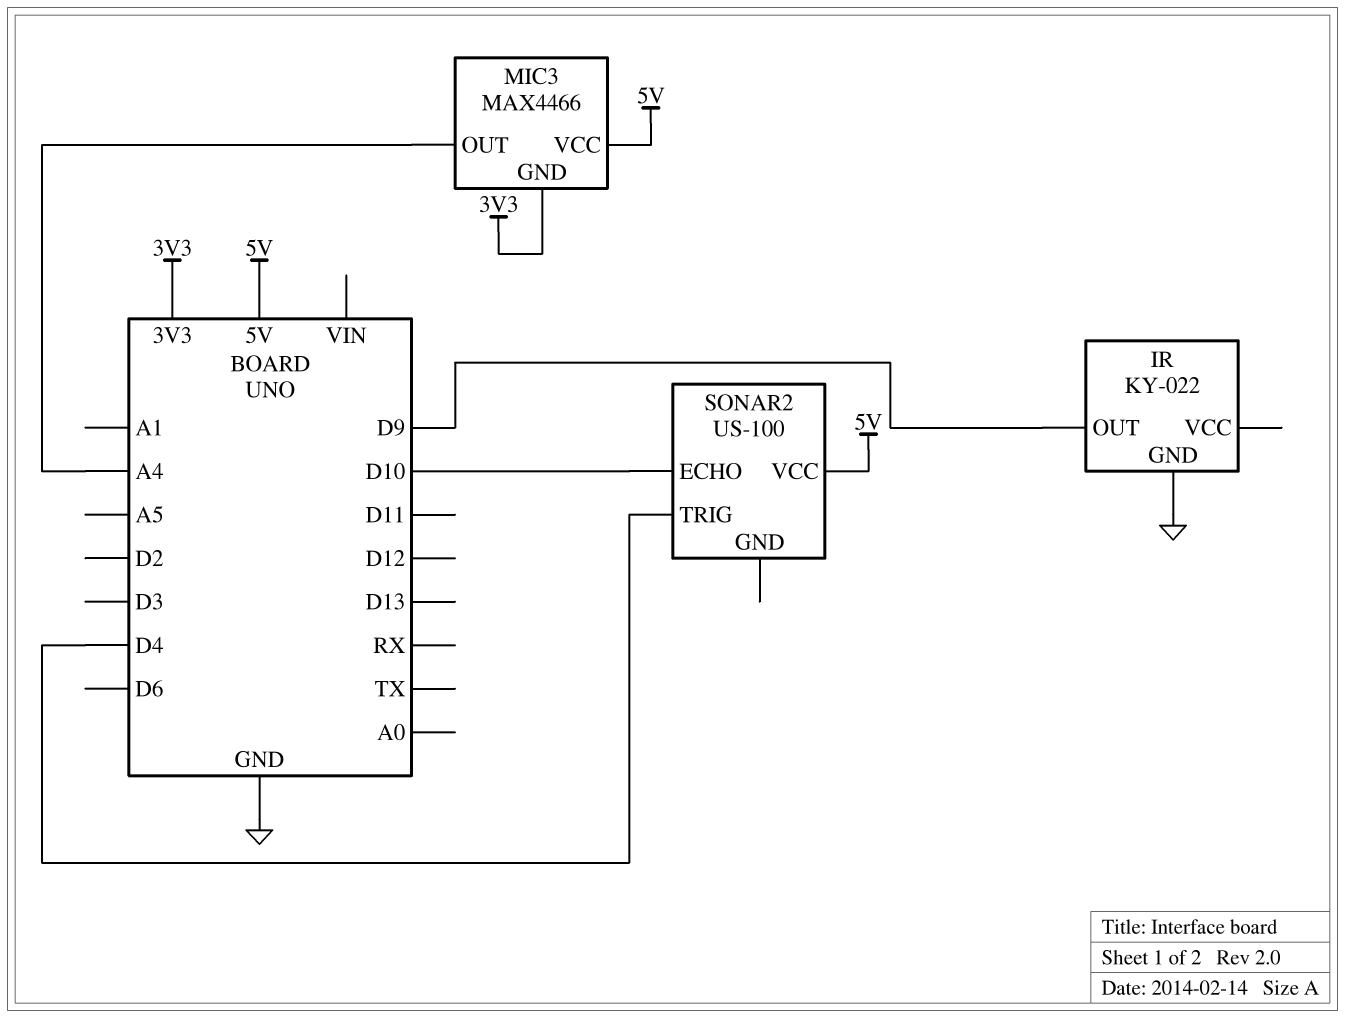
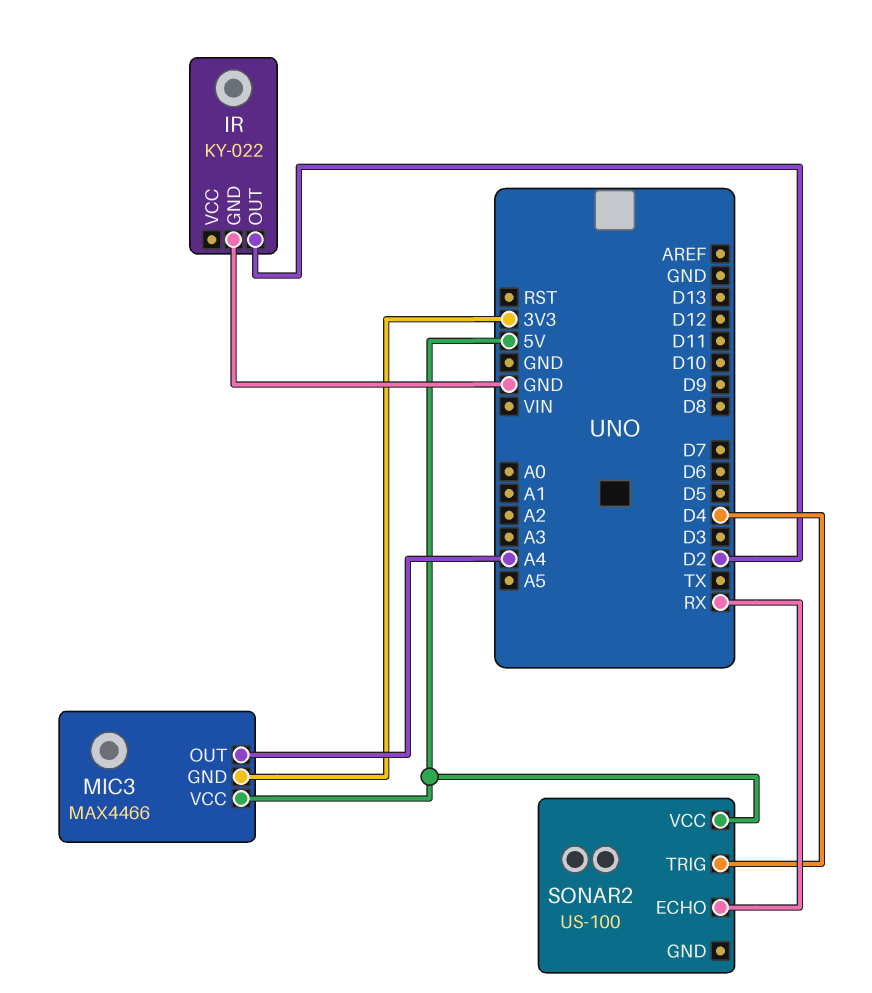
IR pin OUT: D9 -> D2
SONAR2 pin ECHO: D10 -> RX

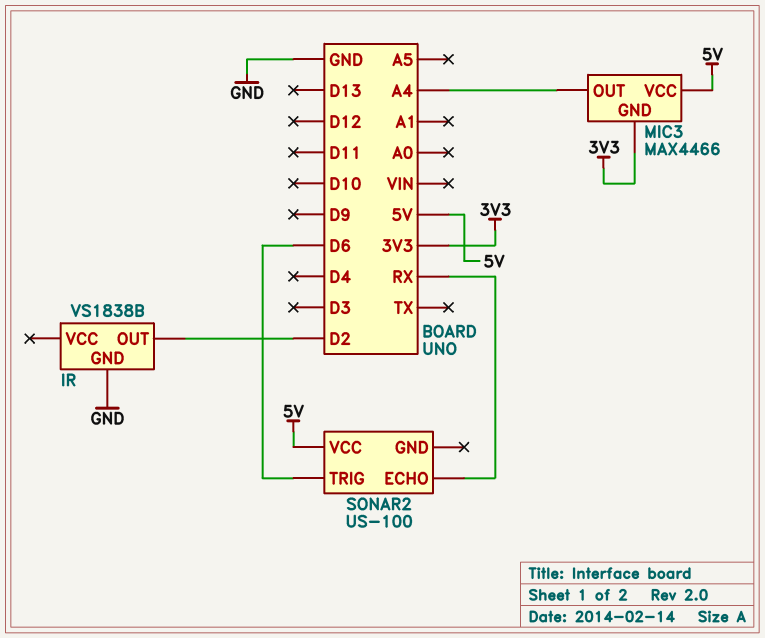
IR: KY-022 -> VS1838B
SONAR2 pin TRIG: D4 -> D6

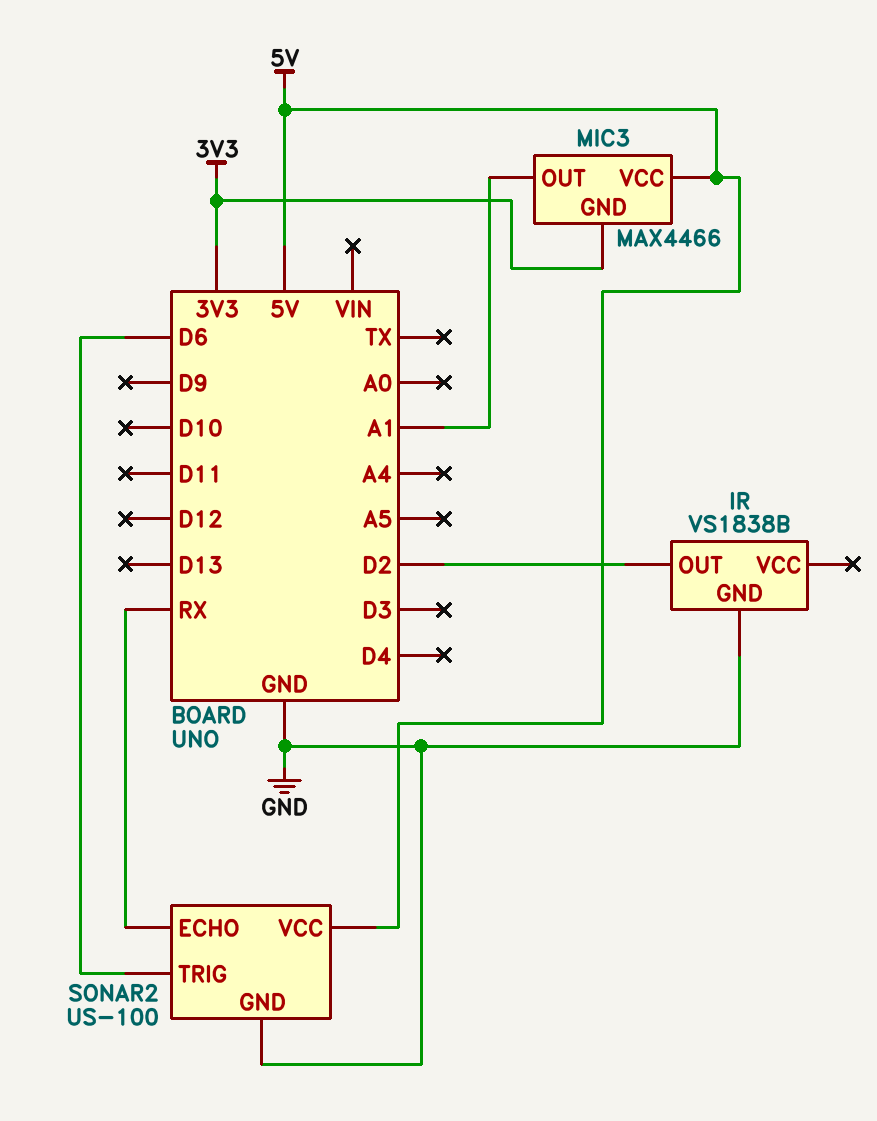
MIC3 pin OUT: A4 -> A1
SONAR2 pin GND: none -> GND

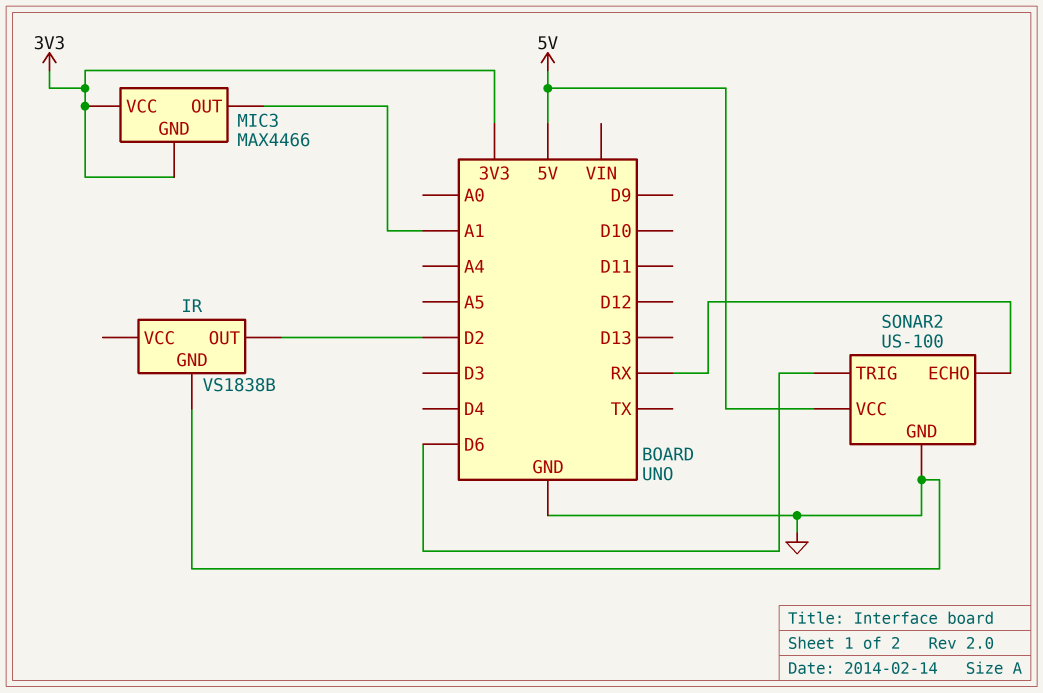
MIC3 pin VCC: 5V -> 3V3

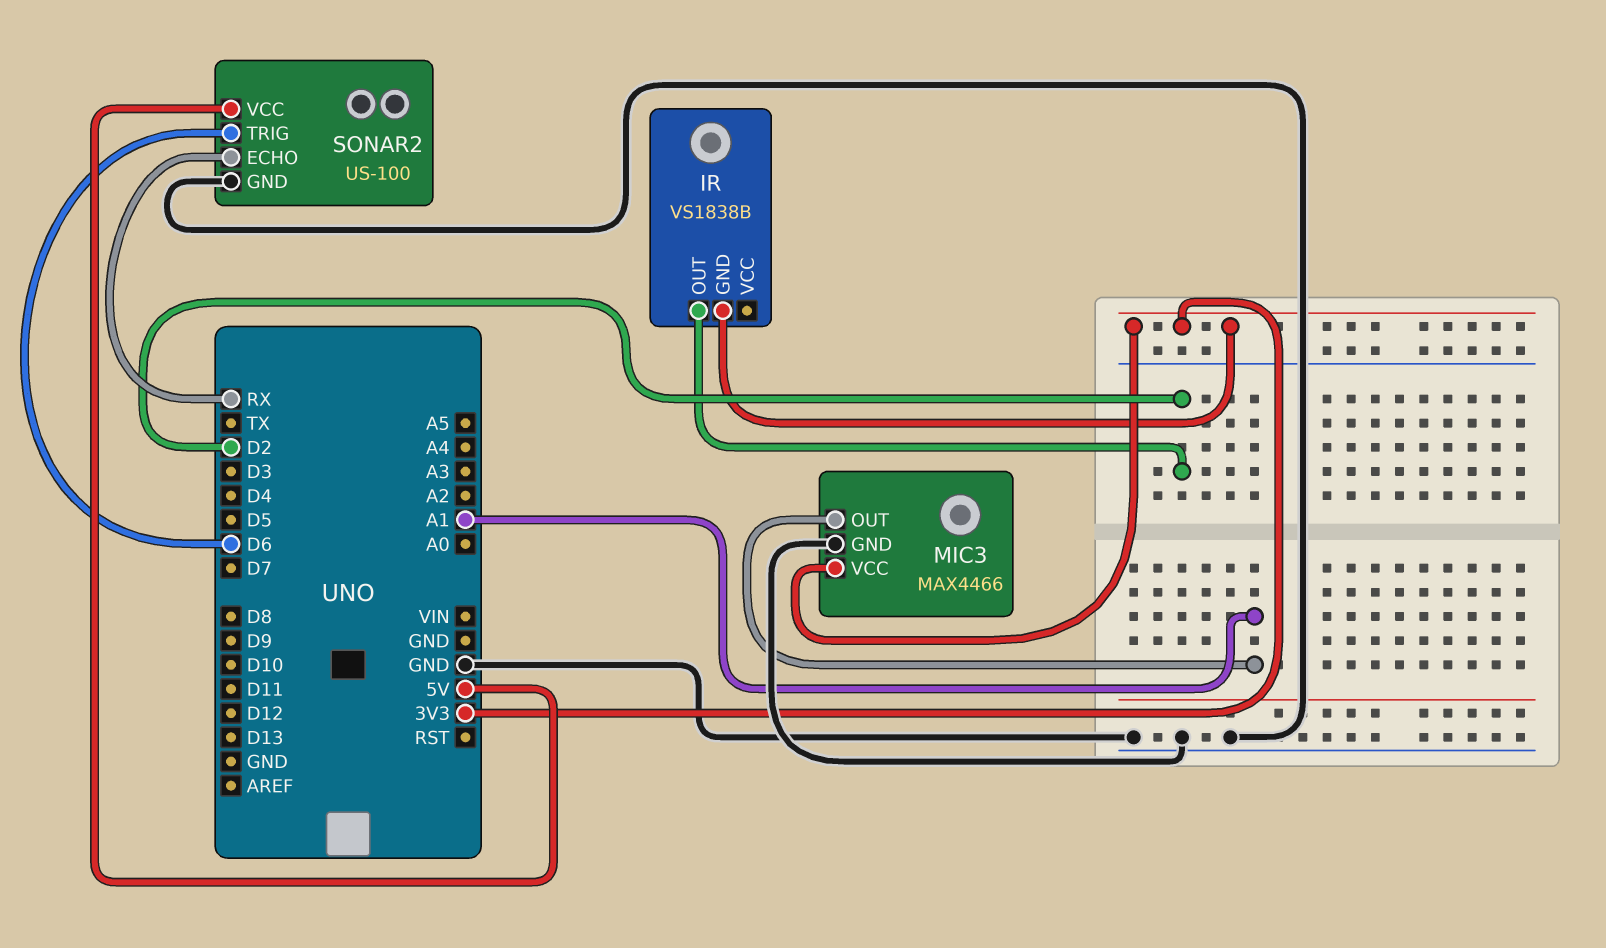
IR pin GND: GND -> 3V3
MIC3 pin GND: 3V3 -> GND

